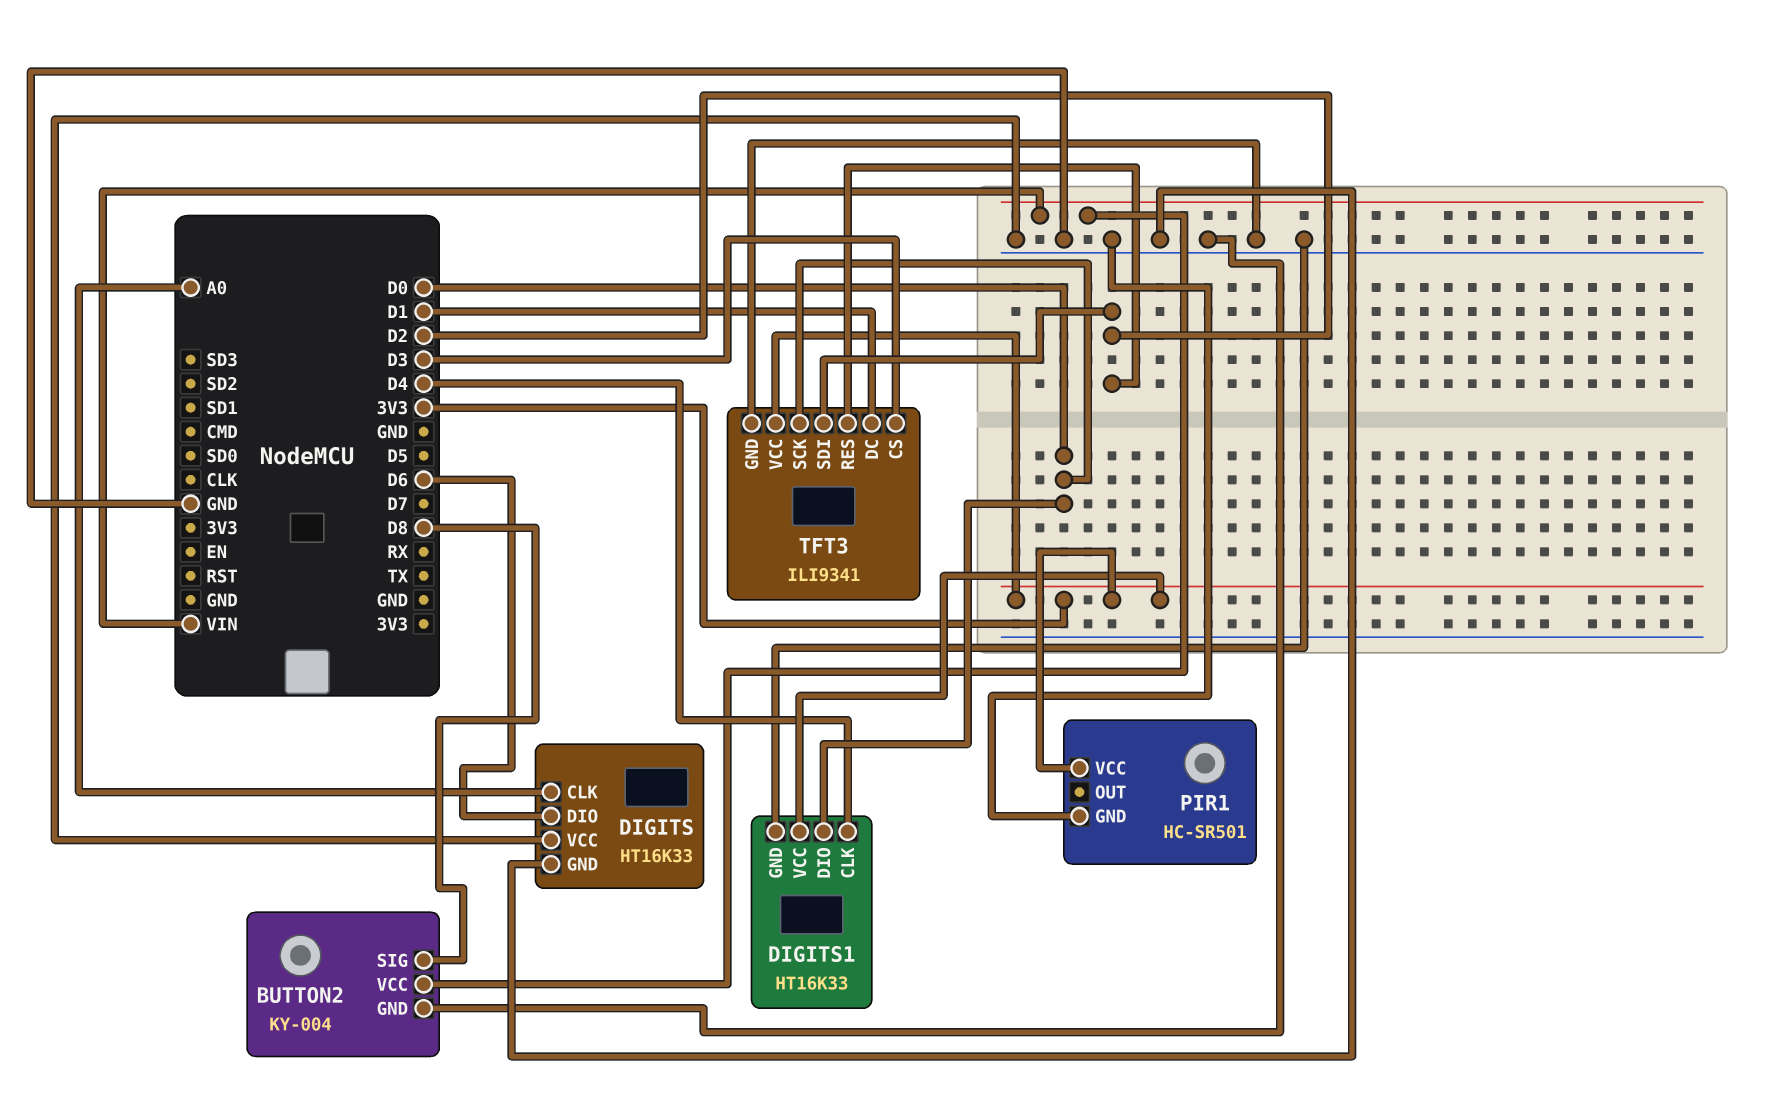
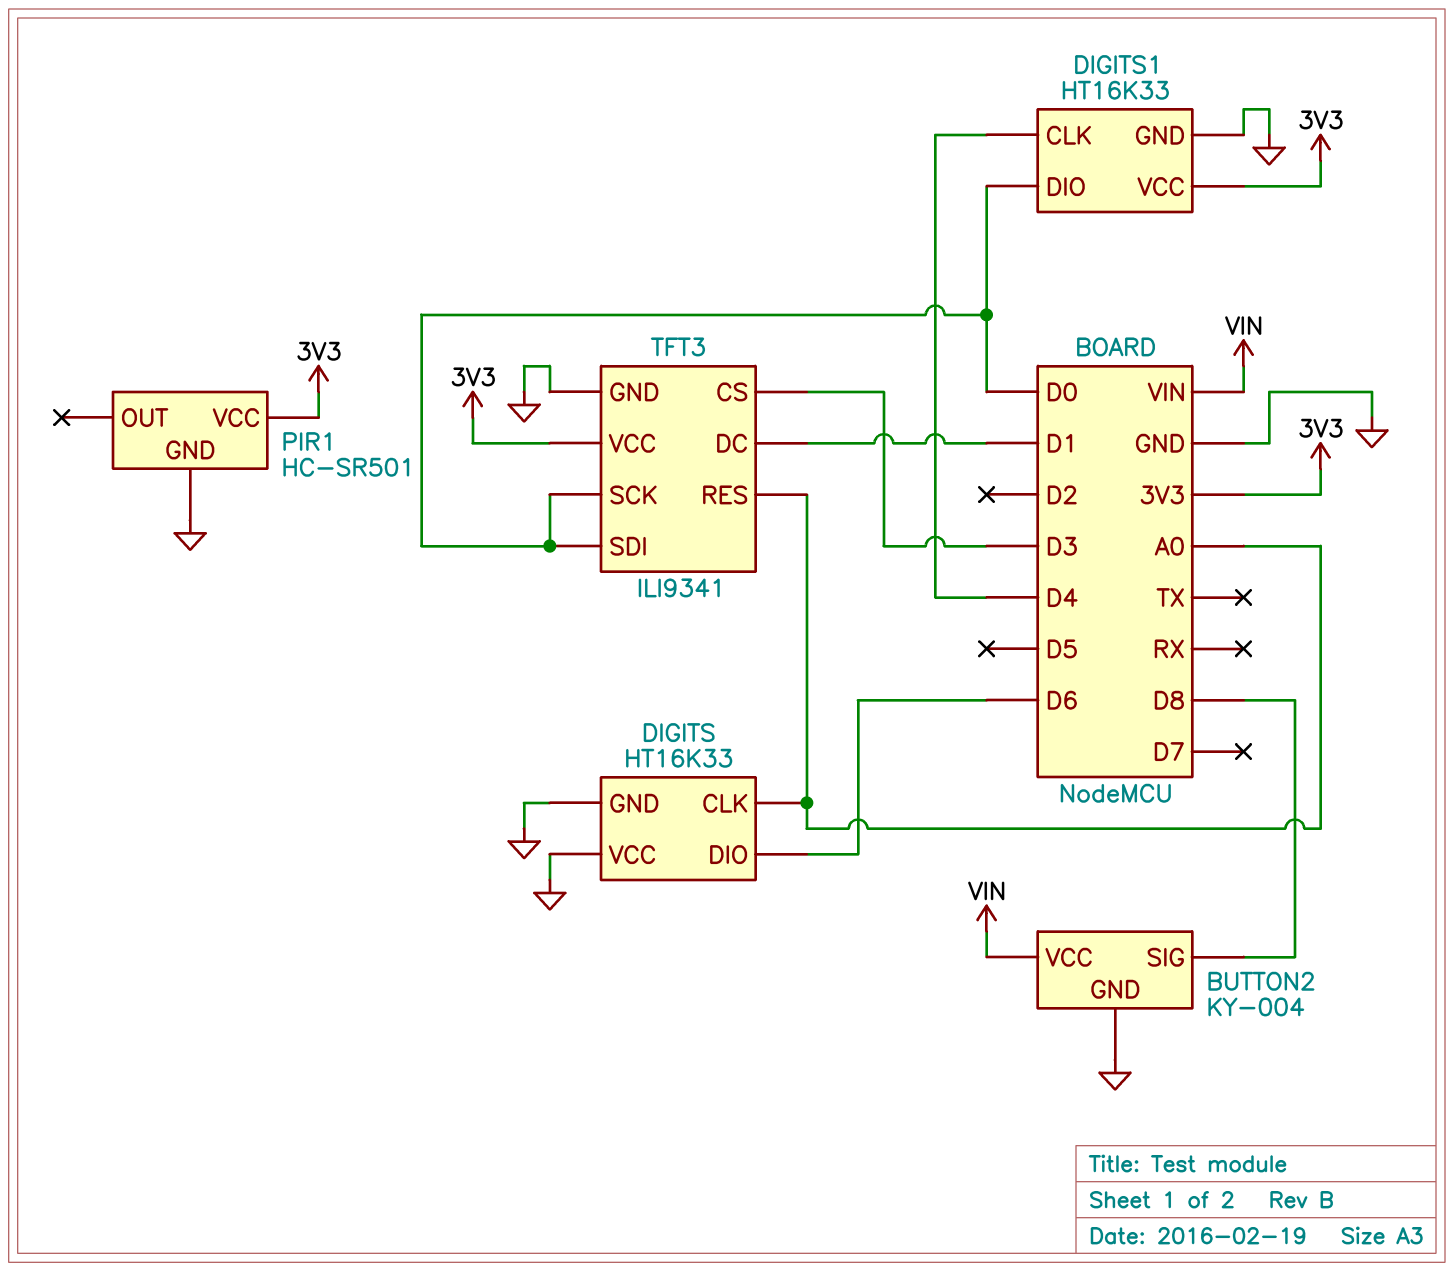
TFT3 pin RES: D2 -> A0
TFT3 pin SDI: D2 -> D0

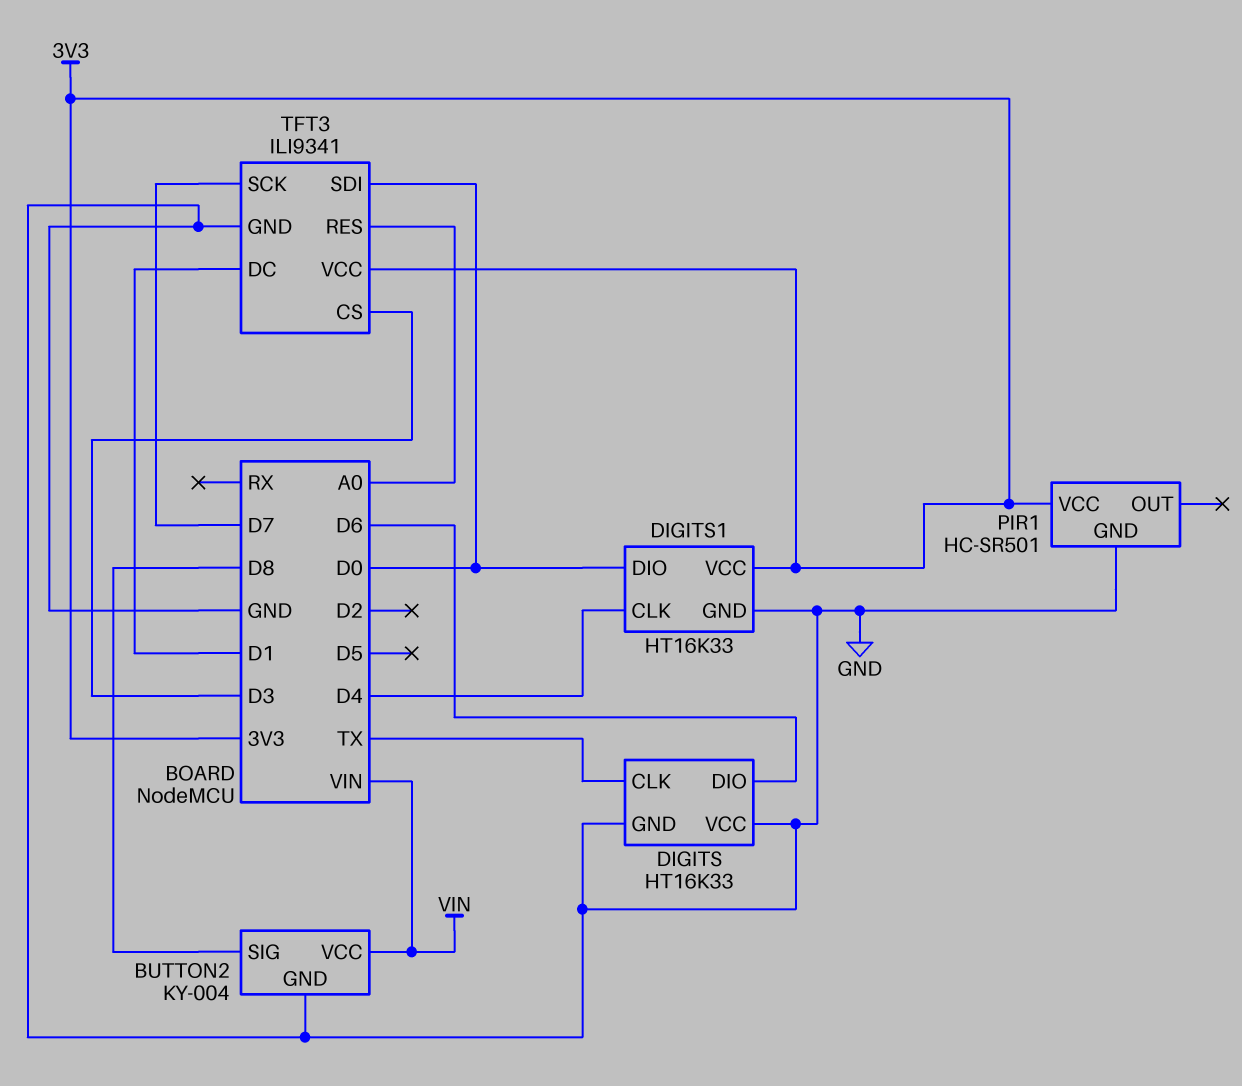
DIGITS pin CLK: A0 -> TX
TFT3 pin SCK: D0 -> D7

